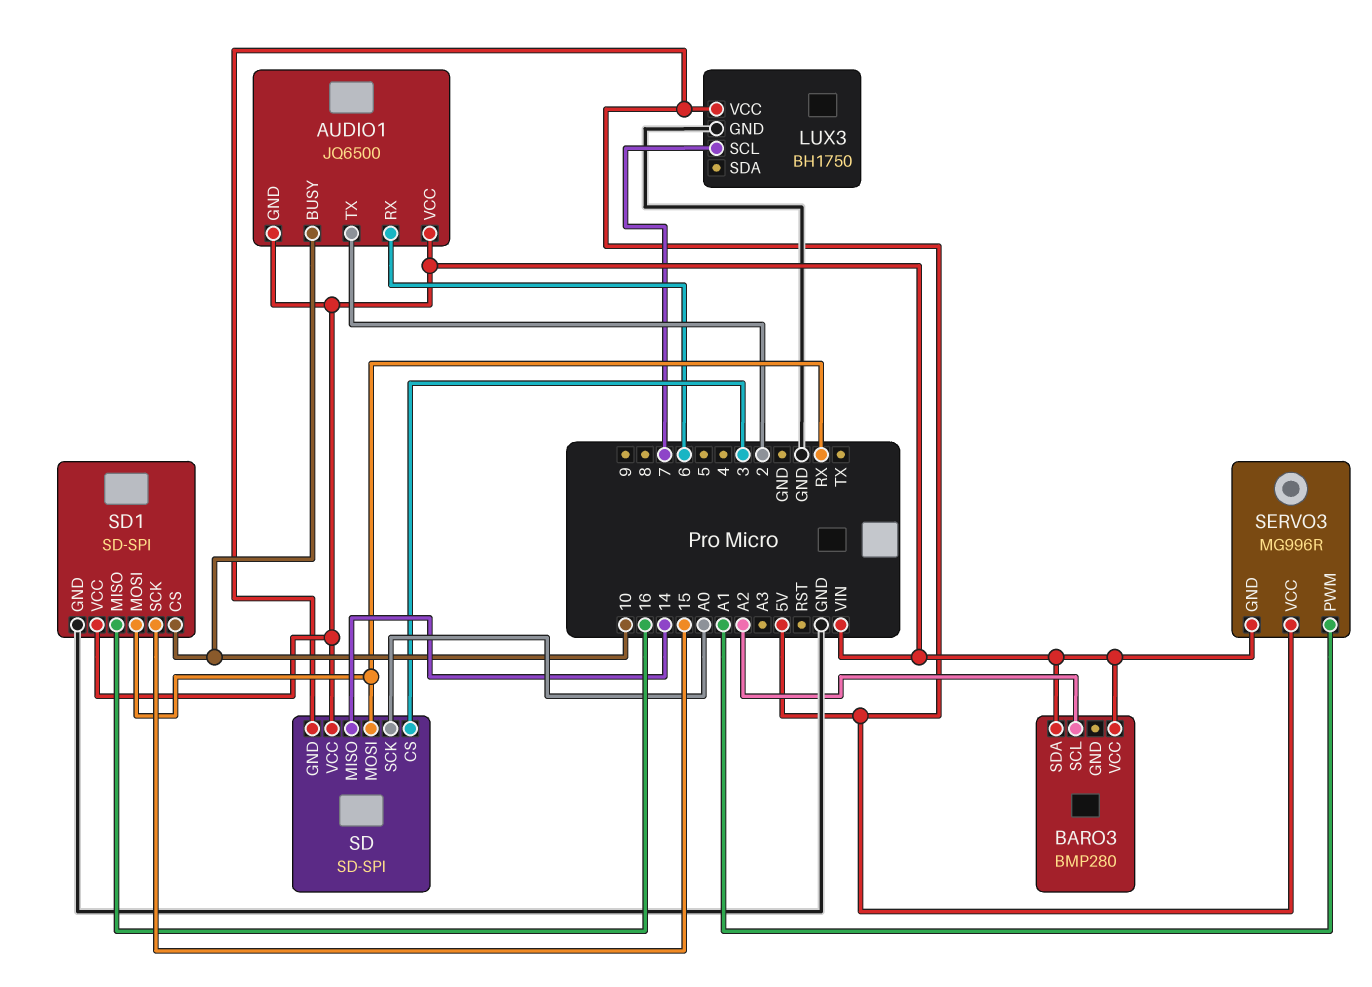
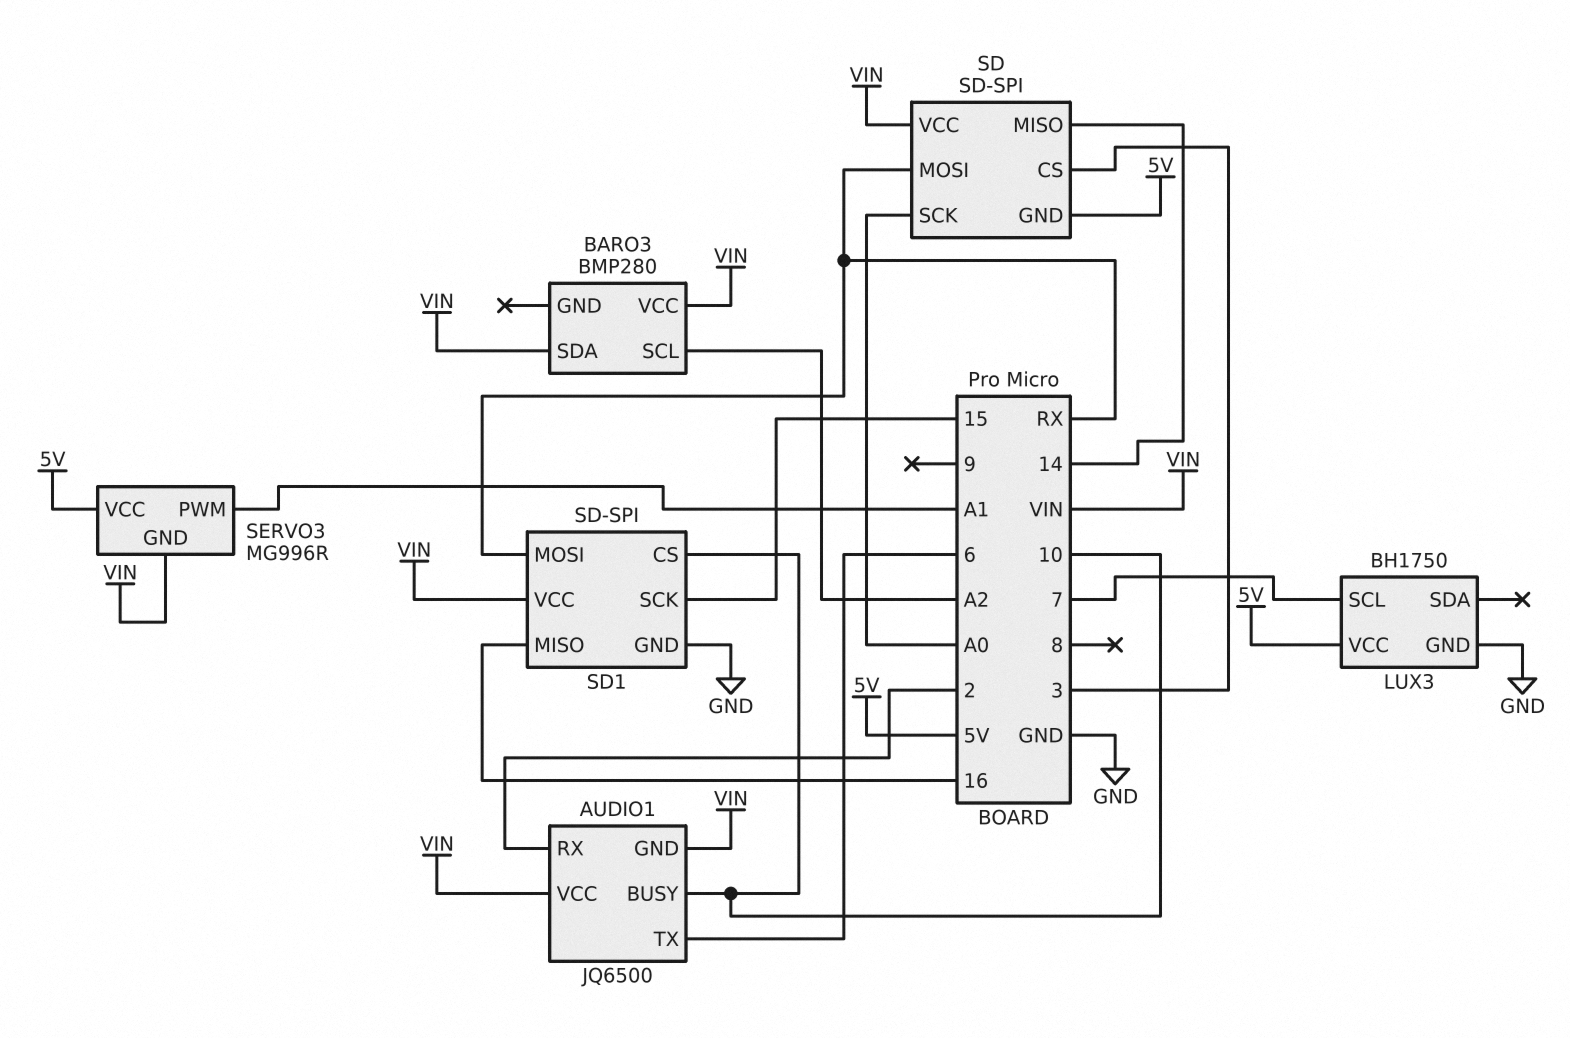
AUDIO1 pin RX: 6 -> 2
AUDIO1 pin TX: 2 -> 6

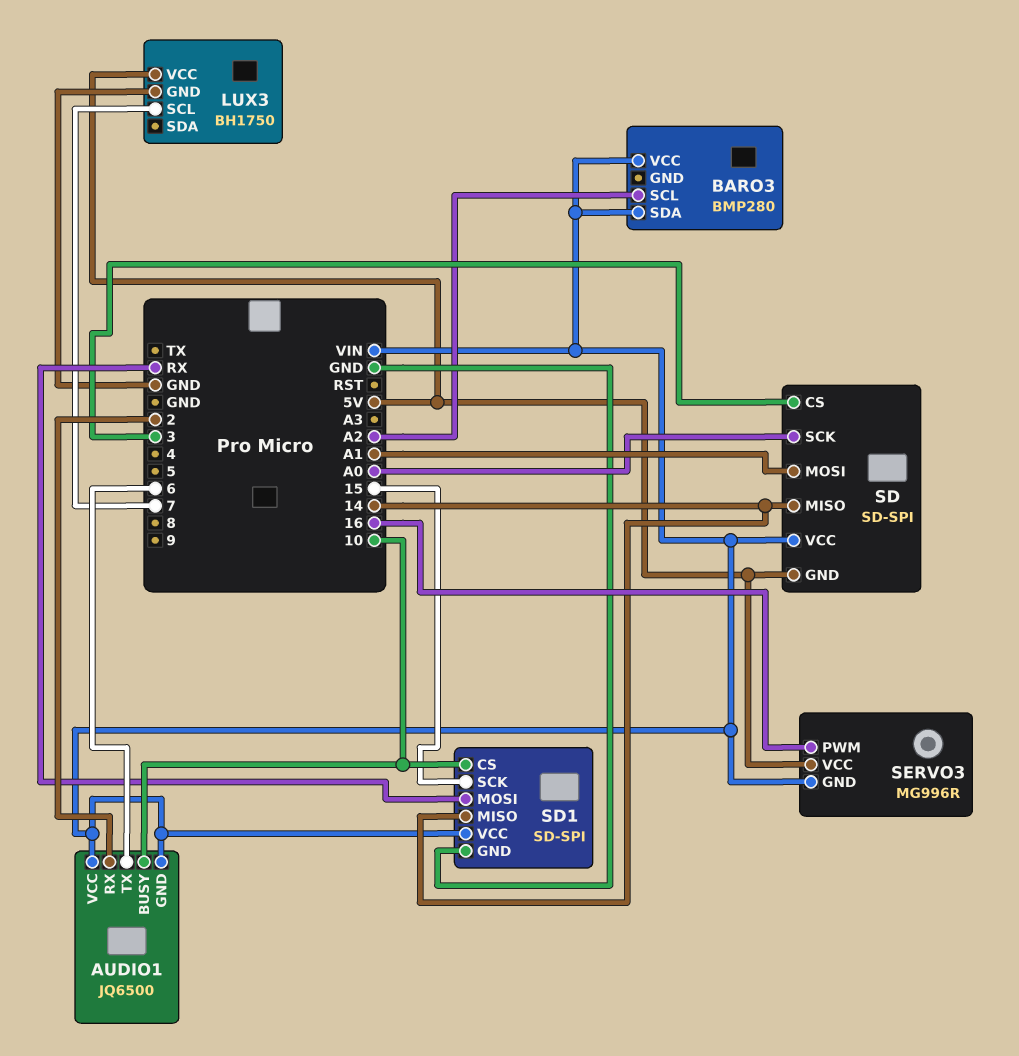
SD pin MOSI: RX -> A1
SD1 pin MISO: 16 -> 14
SERVO3 pin PWM: A1 -> 16

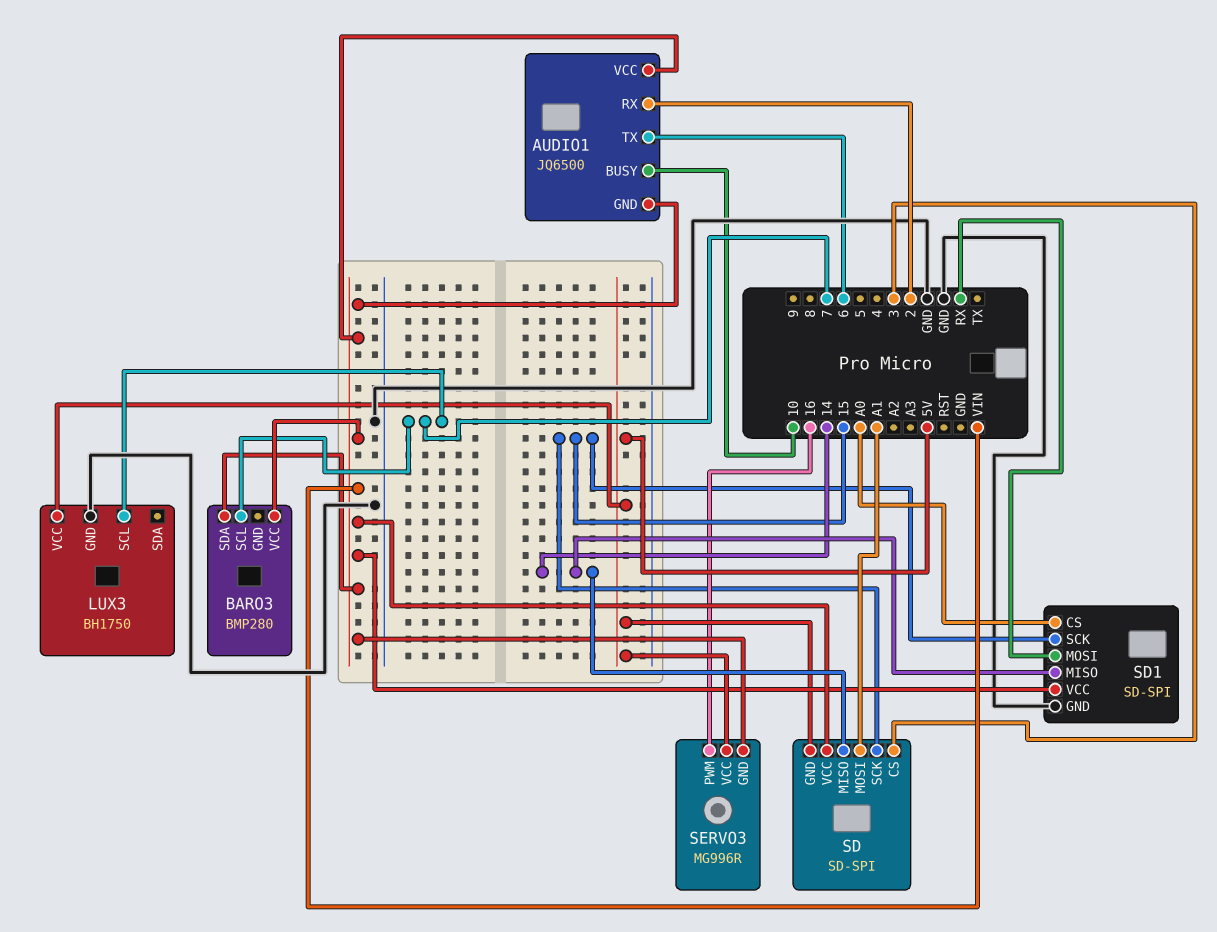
BARO3 pin SCL: A2 -> 7
SD pin SCK: A0 -> 15
SD1 pin CS: 10 -> A0

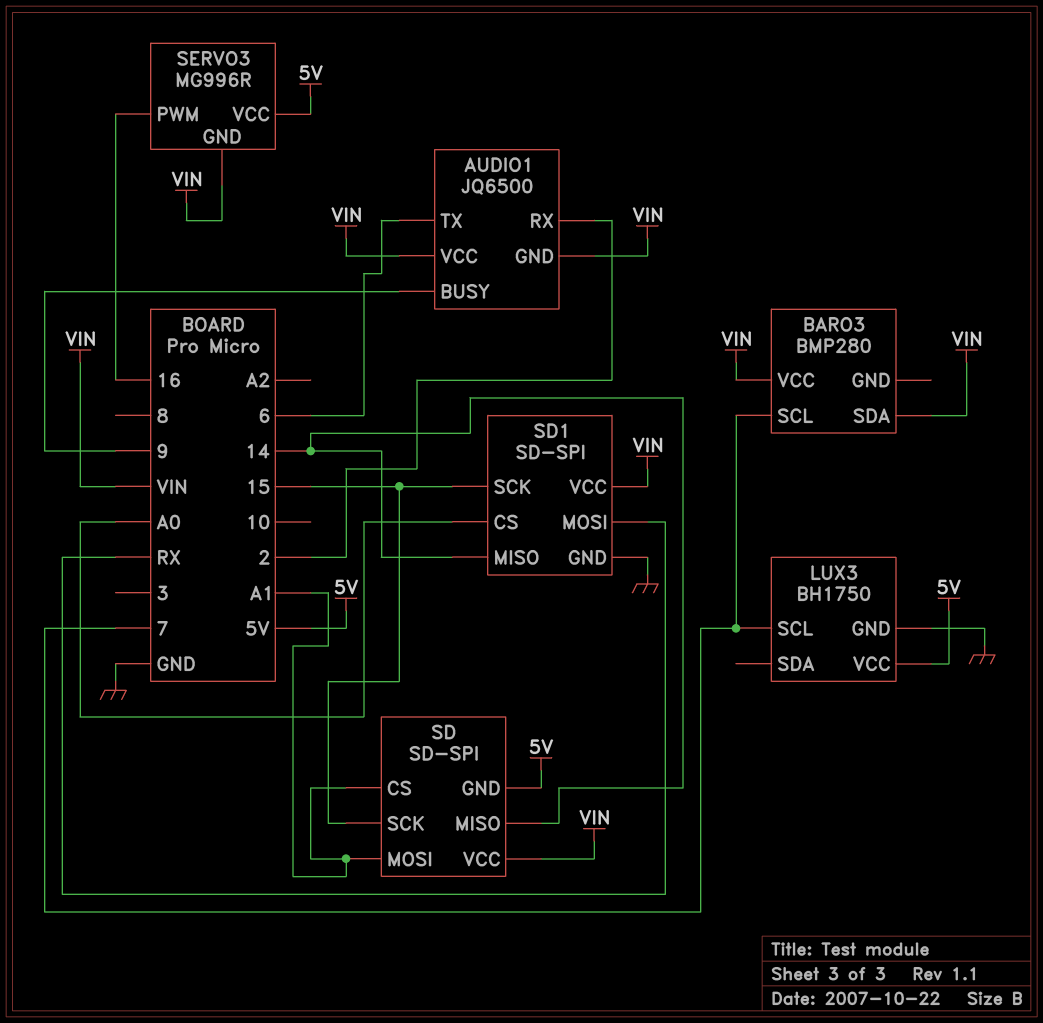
AUDIO1 pin BUSY: 10 -> 9
SD pin CS: 3 -> A1

